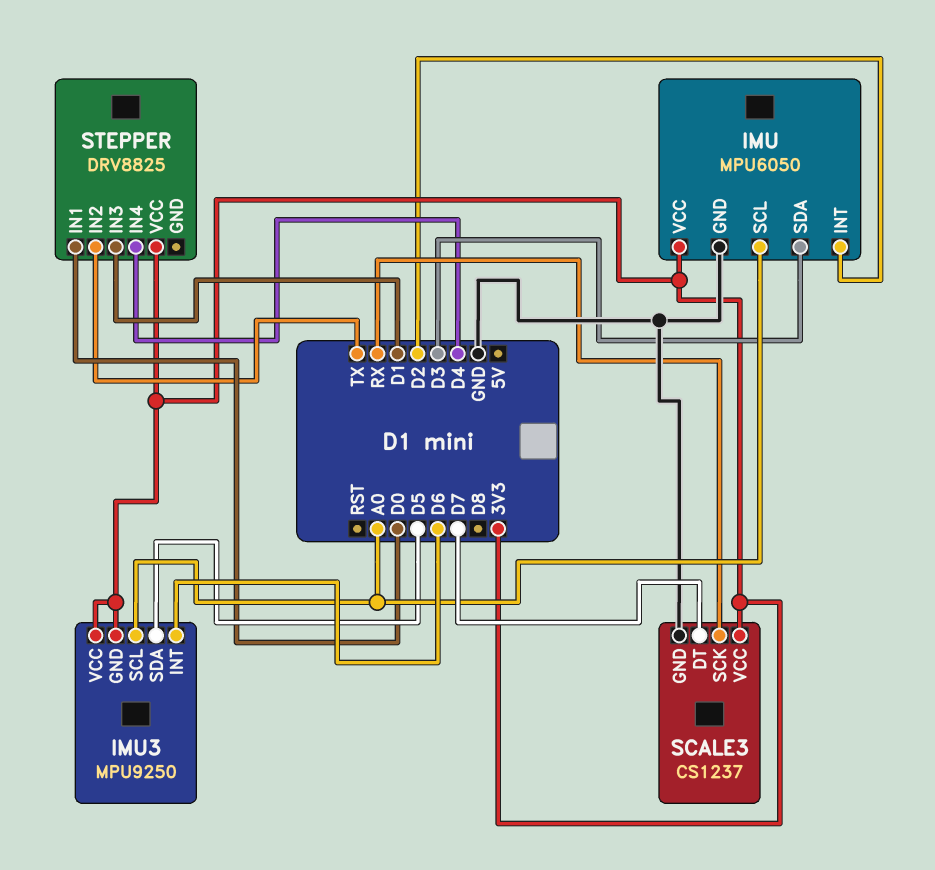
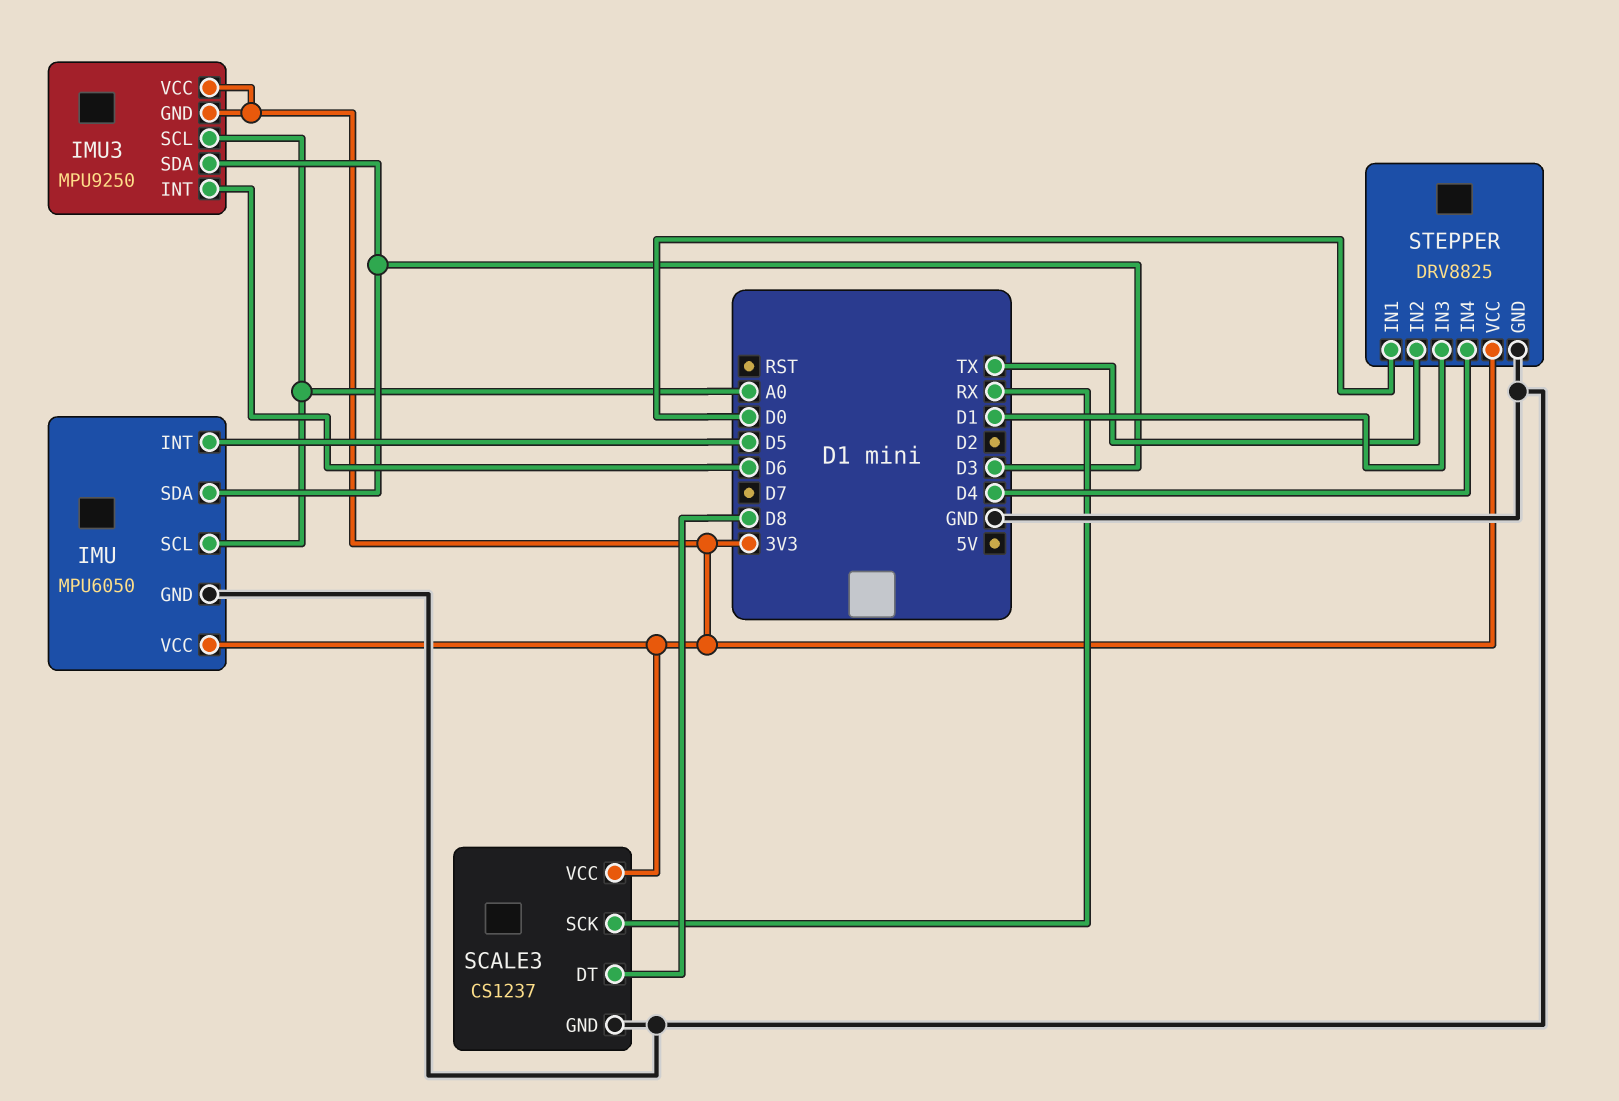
IMU pin INT: D2 -> D5
IMU3 pin SDA: D5 -> D3
SCALE3 pin DT: D7 -> D8
STEPPER pin GND: none -> GND

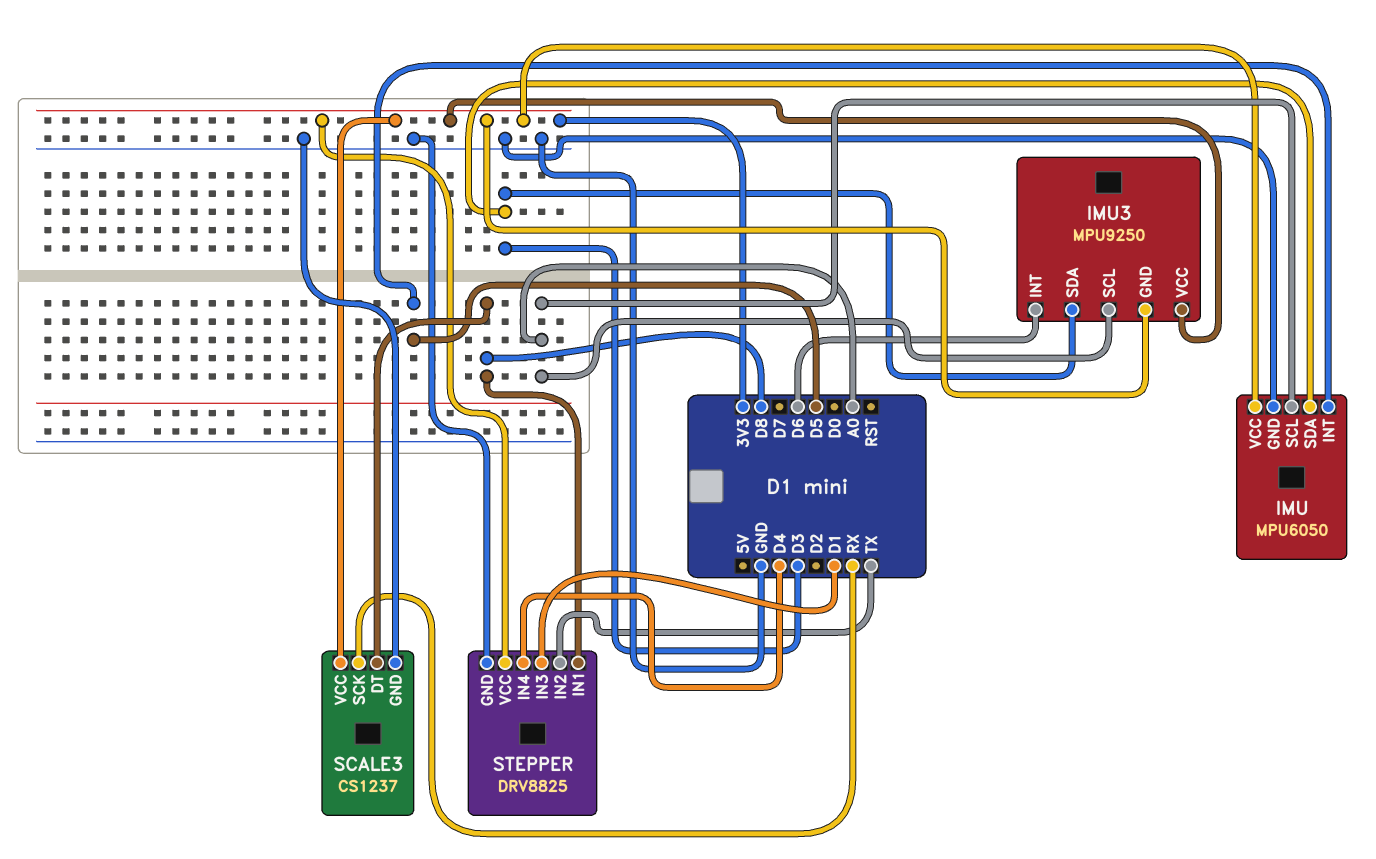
STEPPER pin IN1: D0 -> D8

